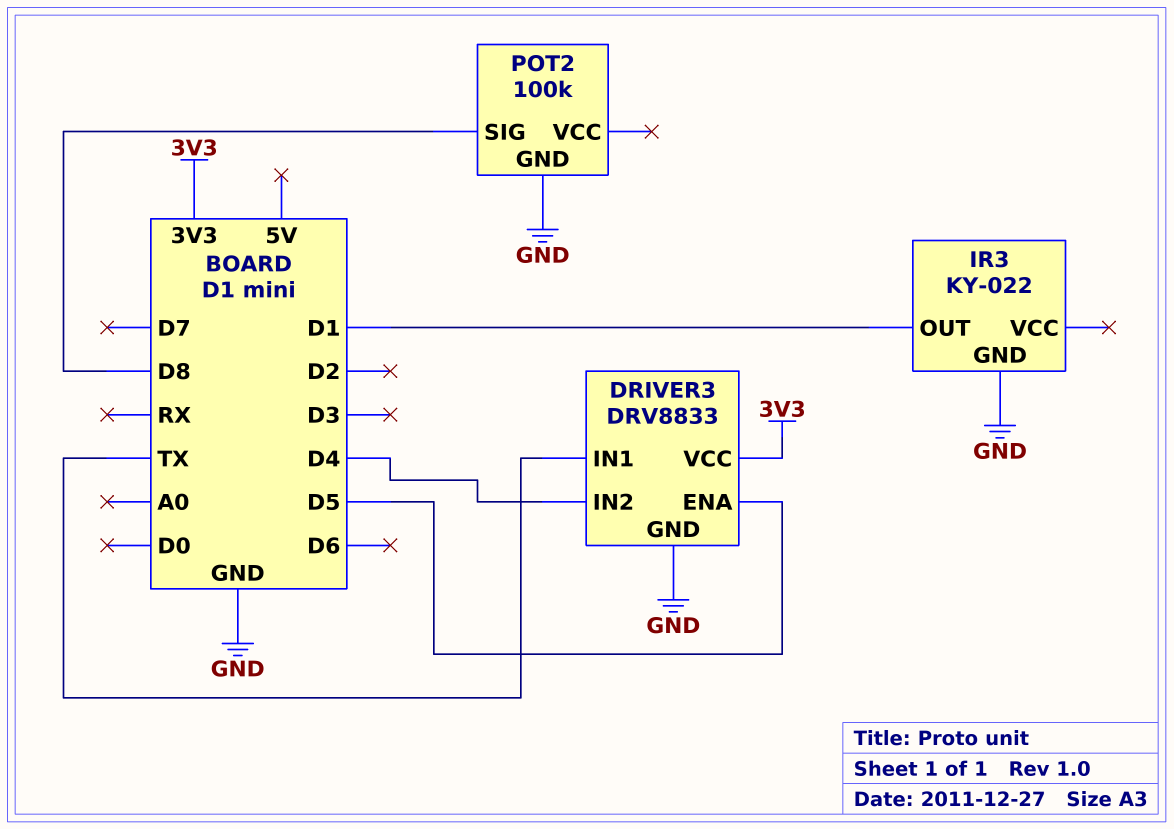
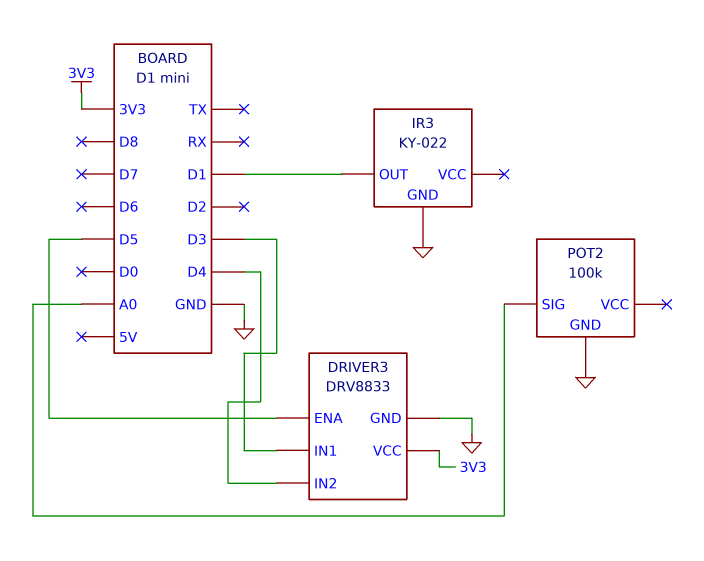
DRIVER3 pin IN1: TX -> D3
POT2 pin SIG: D8 -> A0

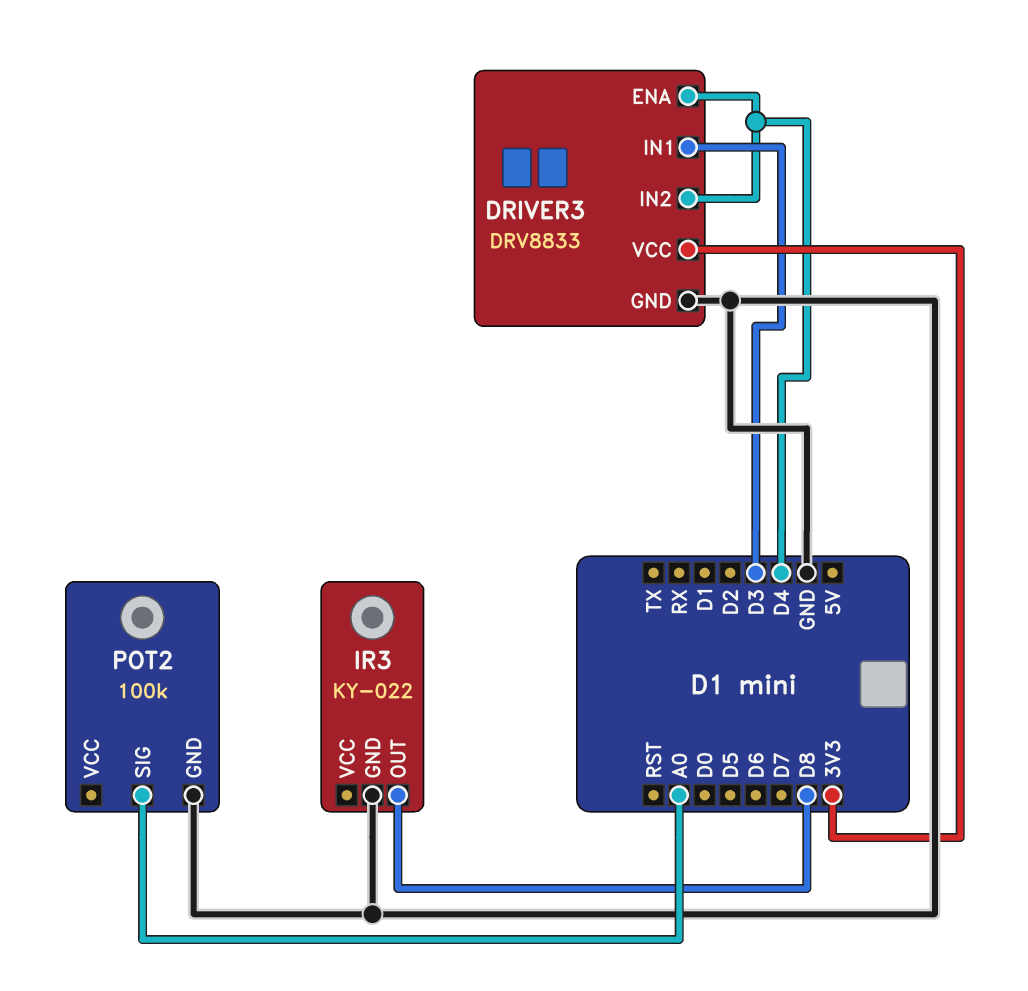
DRIVER3 pin ENA: D5 -> D4
IR3 pin OUT: D1 -> D8

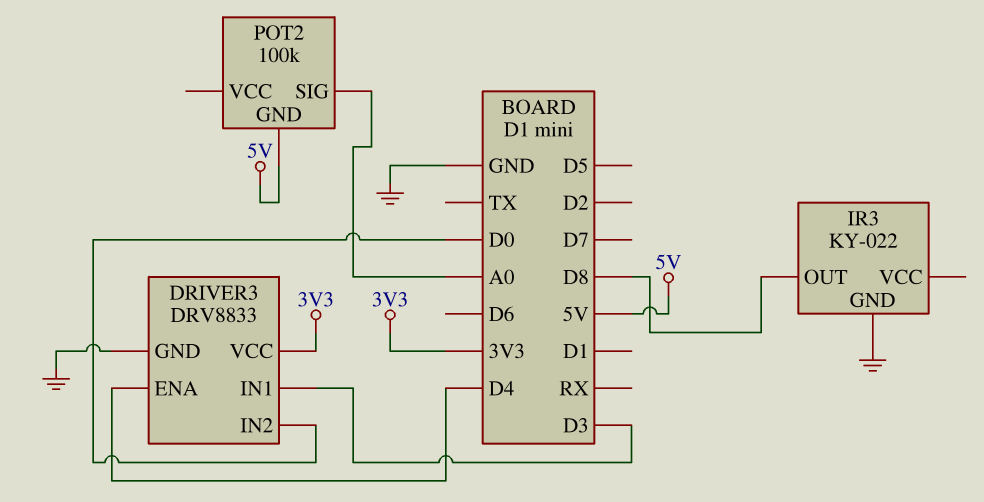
DRIVER3 pin IN2: D4 -> D0
POT2 pin GND: GND -> 5V

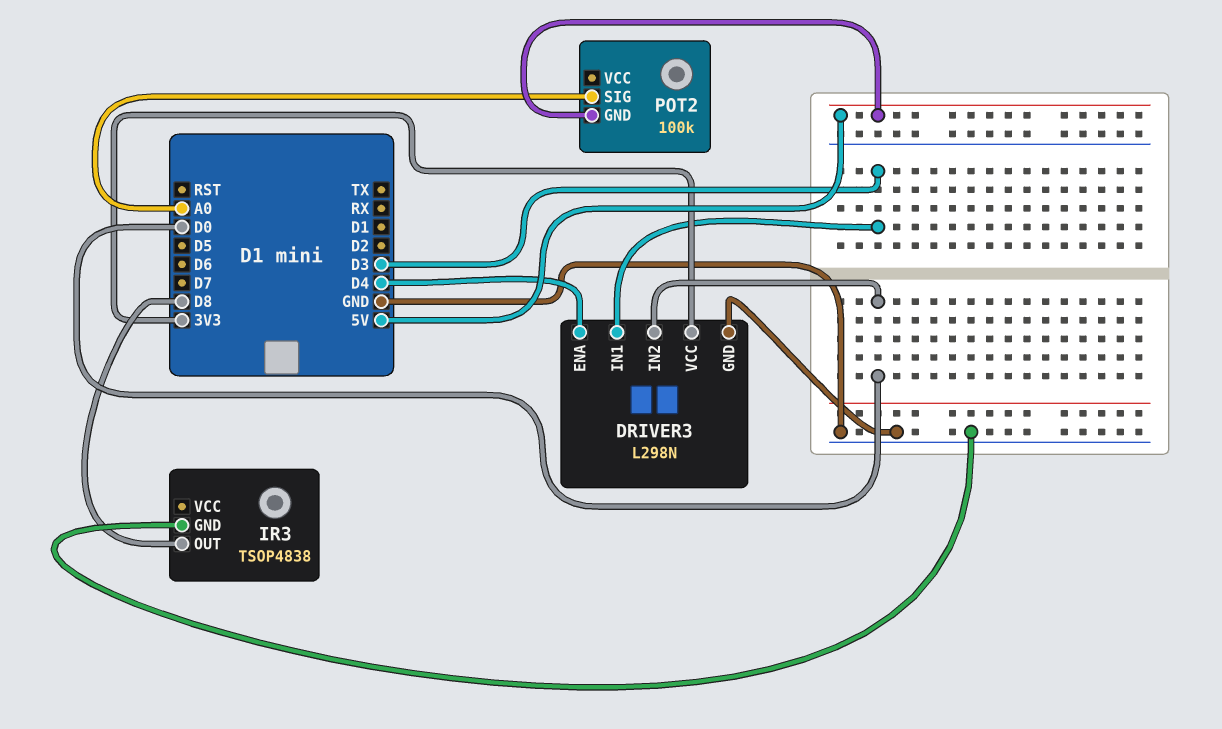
DRIVER3: DRV8833 -> L298N
IR3: KY-022 -> TSOP4838

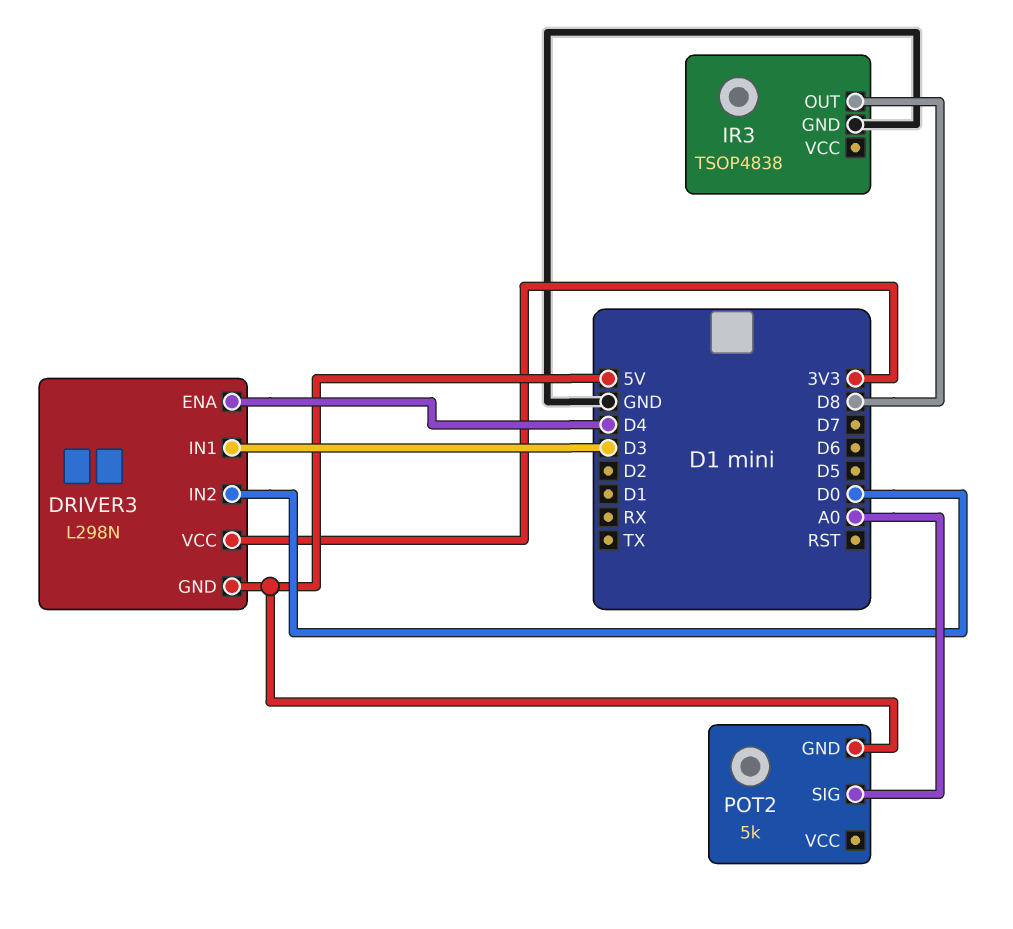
DRIVER3 pin GND: GND -> 5V
POT2: 100k -> 5k

